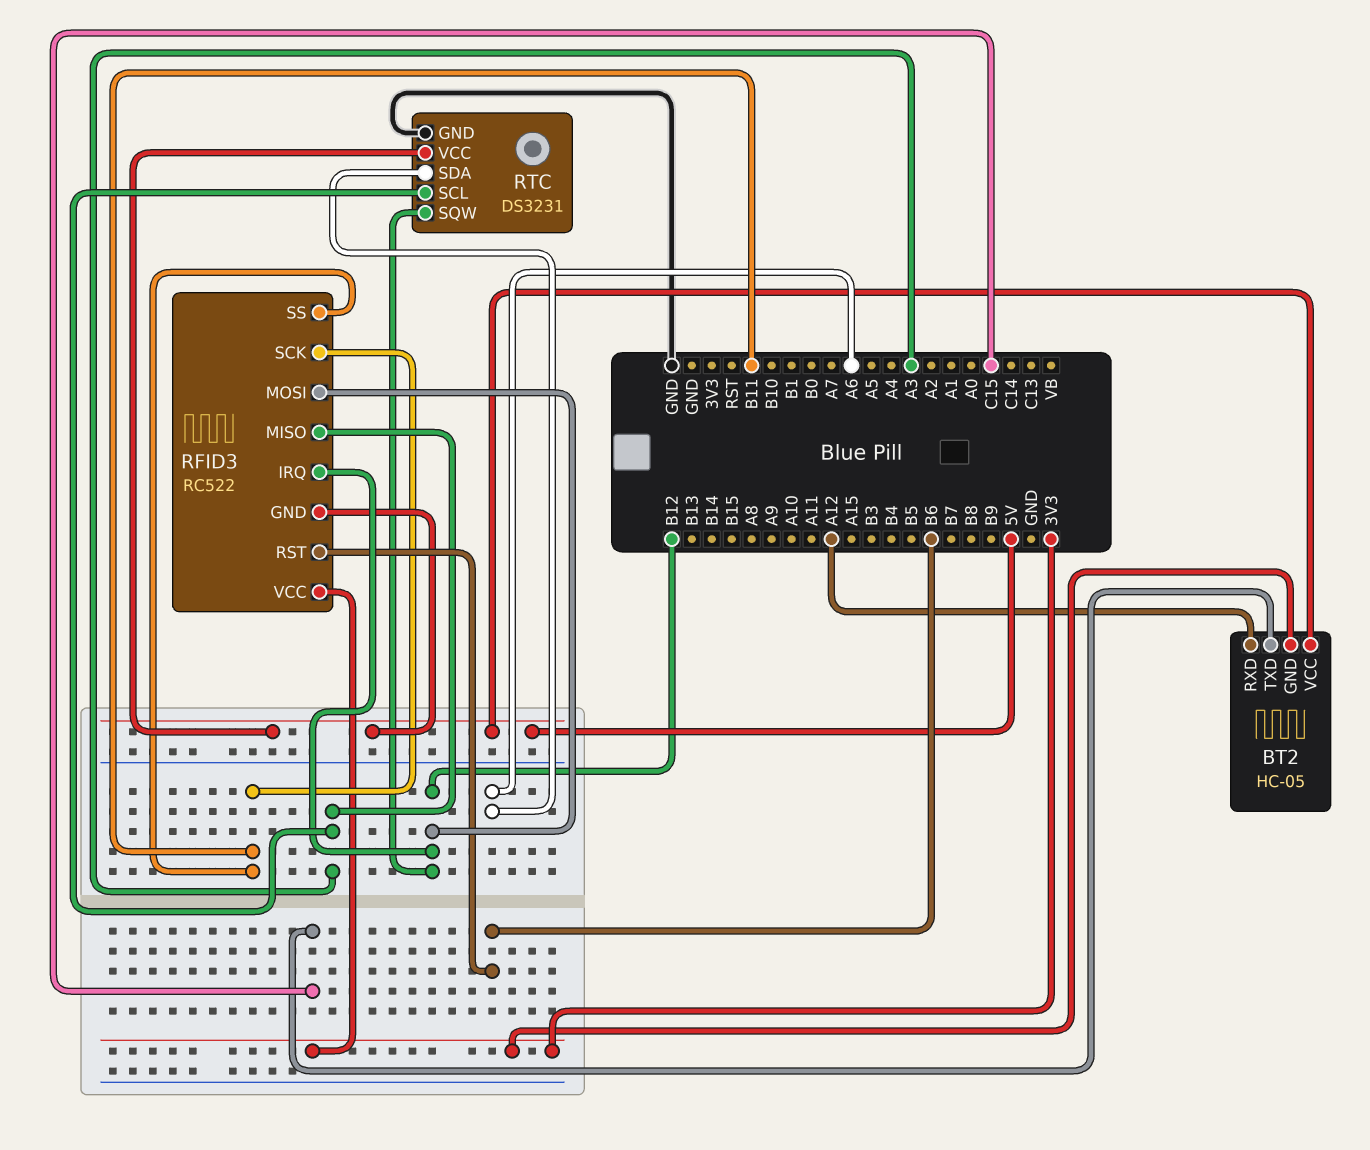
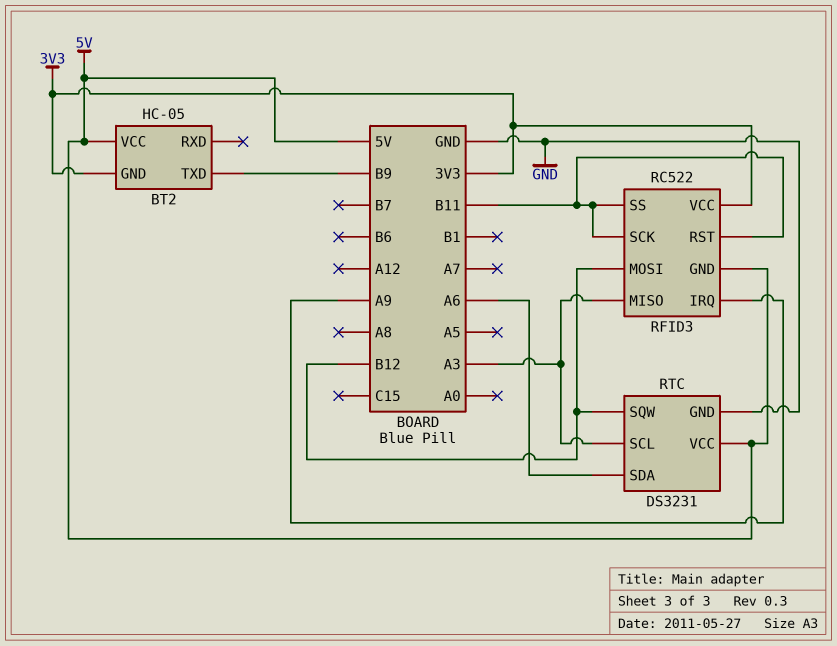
BT2 pin RXD: A12 -> none
BT2 pin TXD: C15 -> B9
RFID3 pin IRQ: B12 -> A9
RFID3 pin RST: B6 -> B11

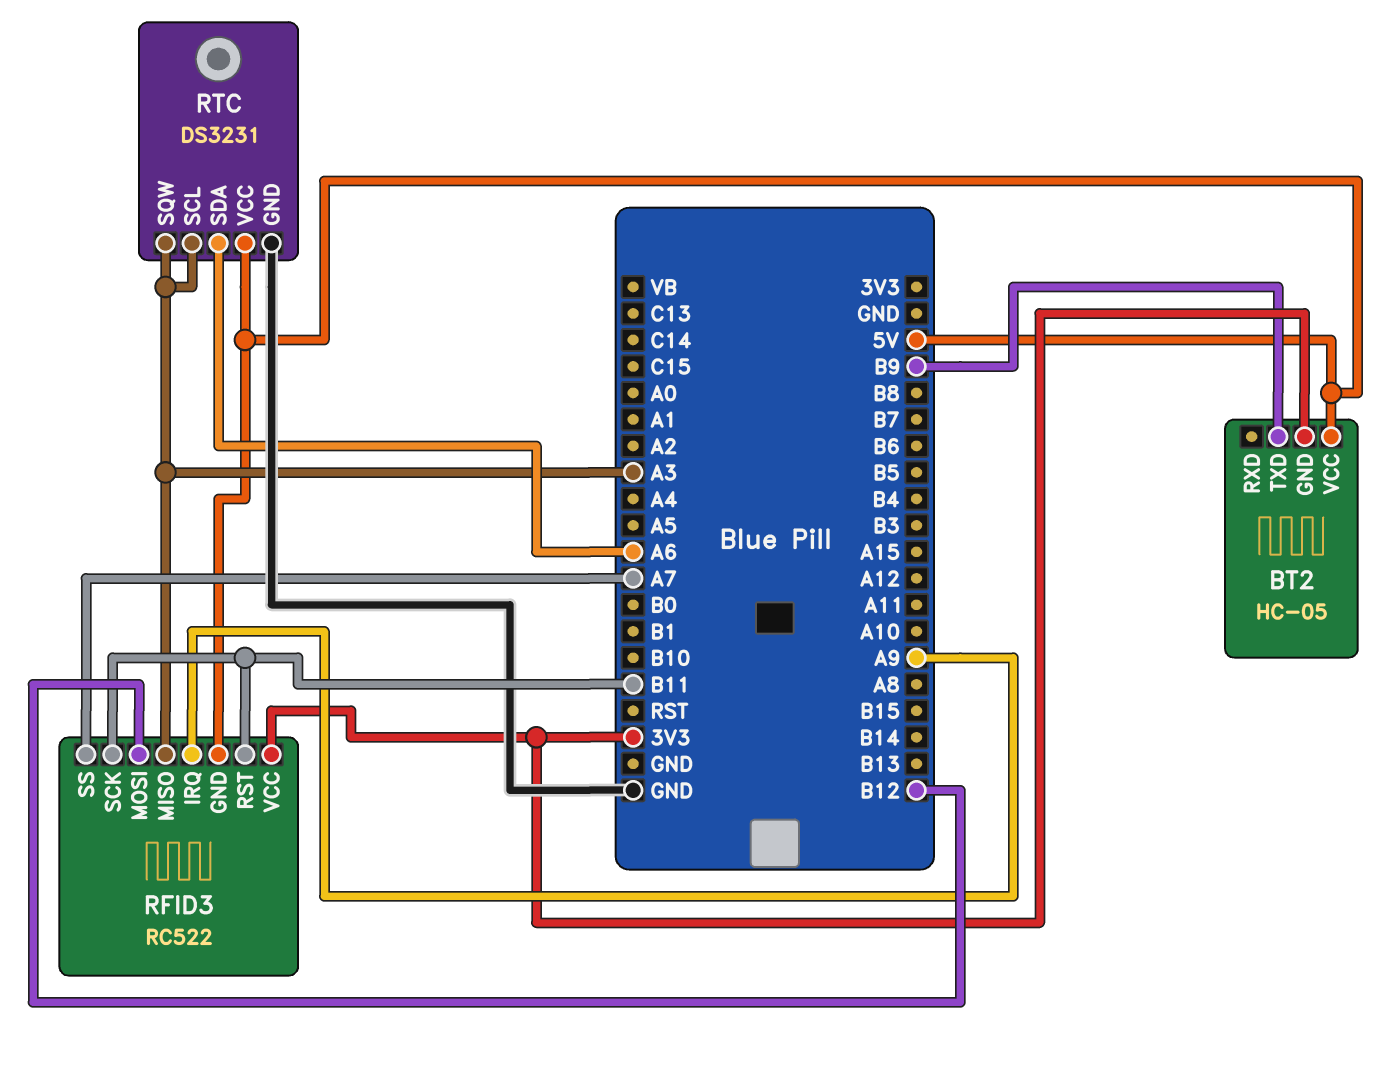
RFID3 pin SS: B11 -> A7
RTC pin SQW: B12 -> A3

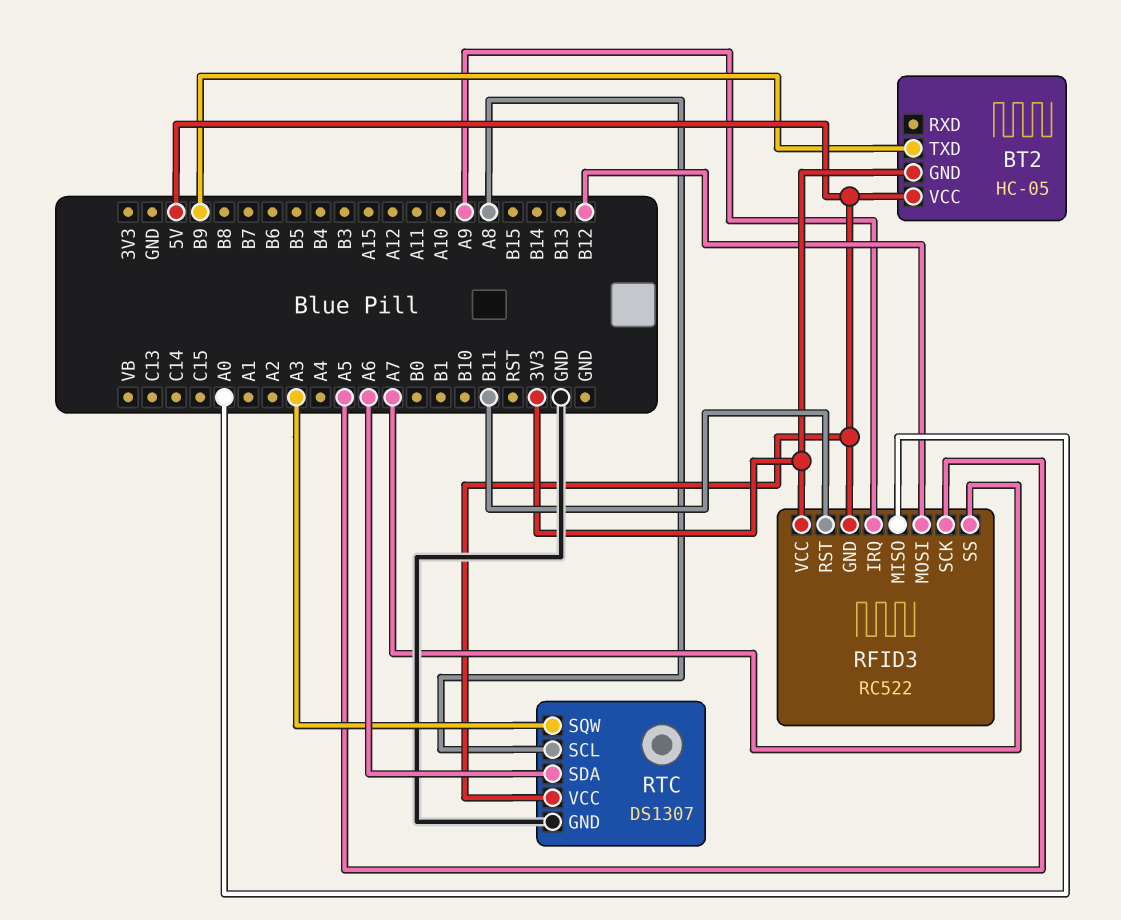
RFID3 pin MISO: A3 -> A0
RFID3 pin SCK: B11 -> A5
RTC: DS3231 -> DS1307
RTC pin SCL: A3 -> A8

